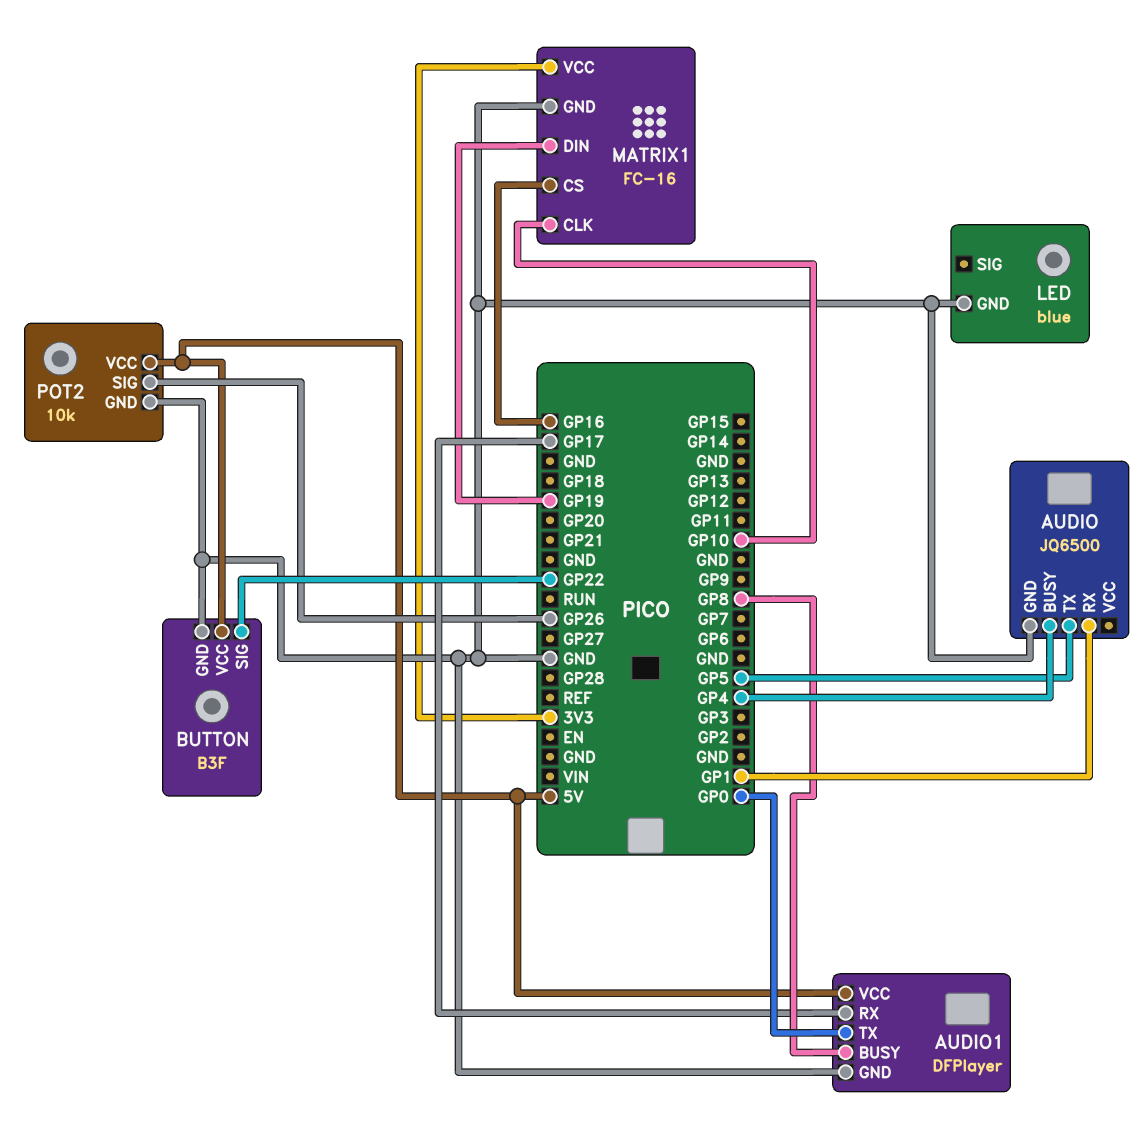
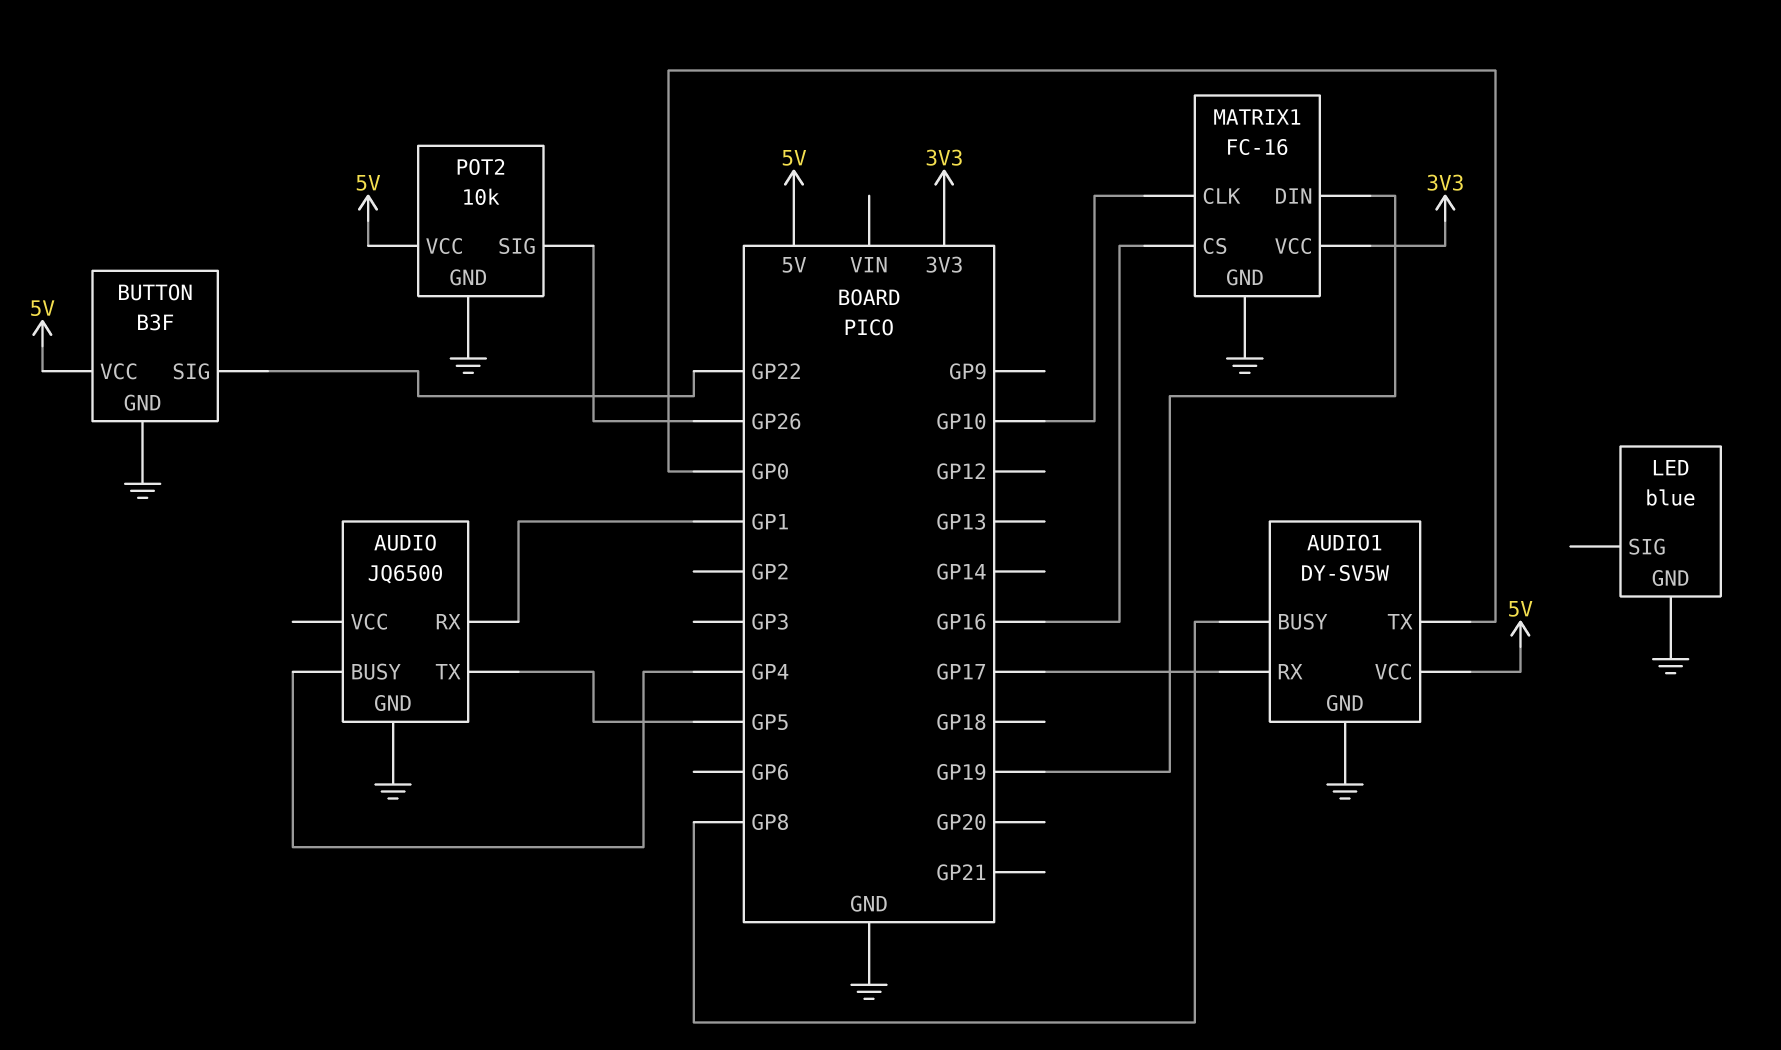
AUDIO1: DFPlayer -> DY-SV5W

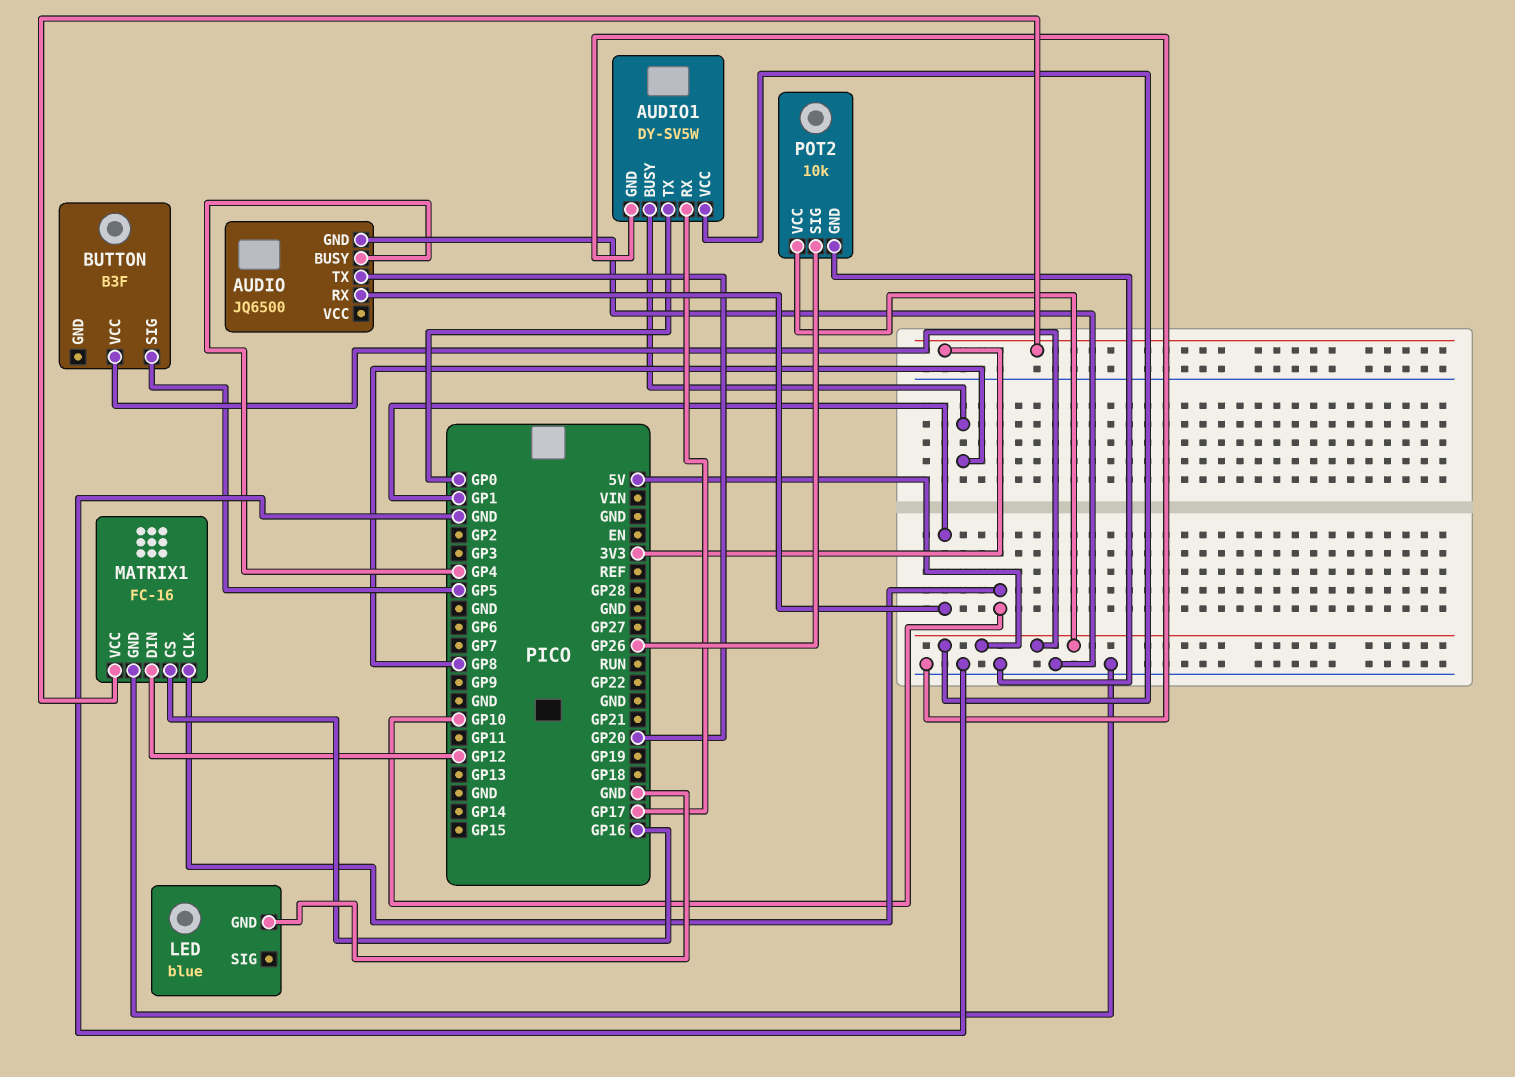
AUDIO pin TX: GP5 -> GP20
BUTTON pin GND: GND -> none
BUTTON pin SIG: GP22 -> GP5
MATRIX1 pin DIN: GP19 -> GP12

